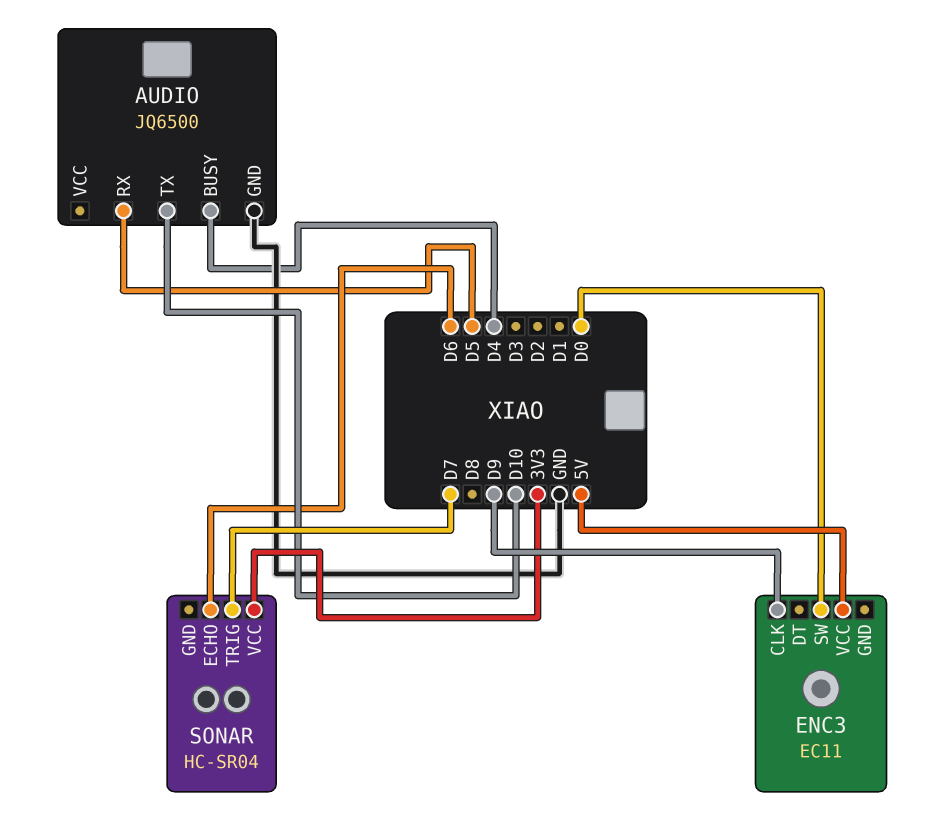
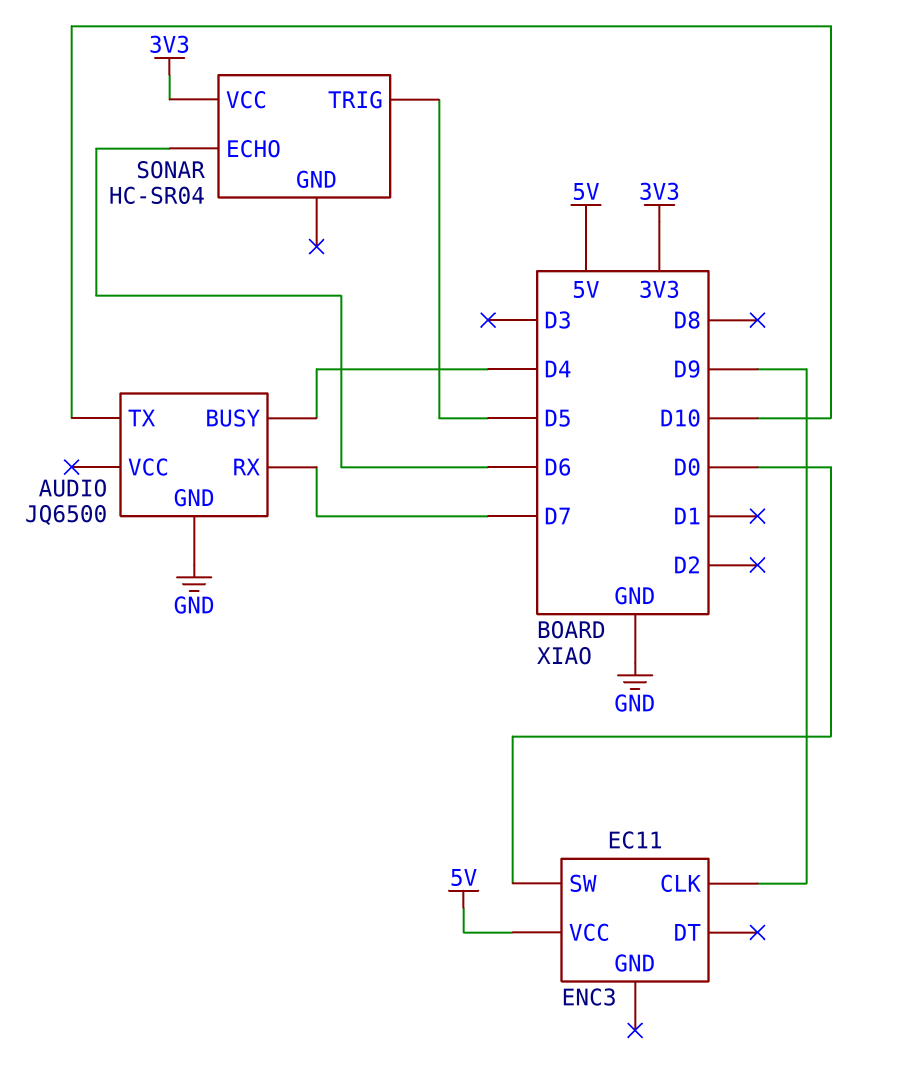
AUDIO pin RX: D5 -> D7
SONAR pin TRIG: D7 -> D5

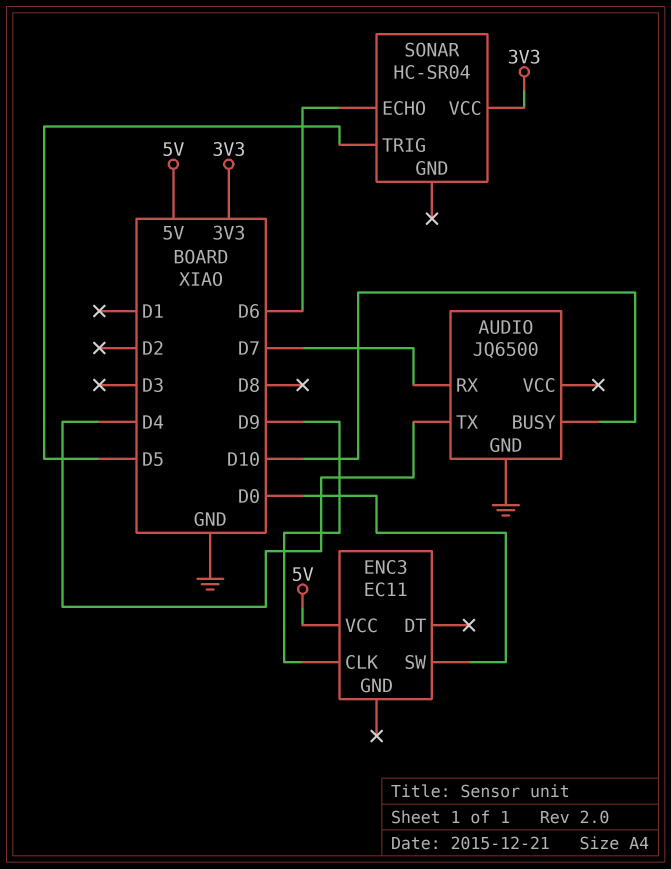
AUDIO pin BUSY: D4 -> D10
AUDIO pin TX: D10 -> D4

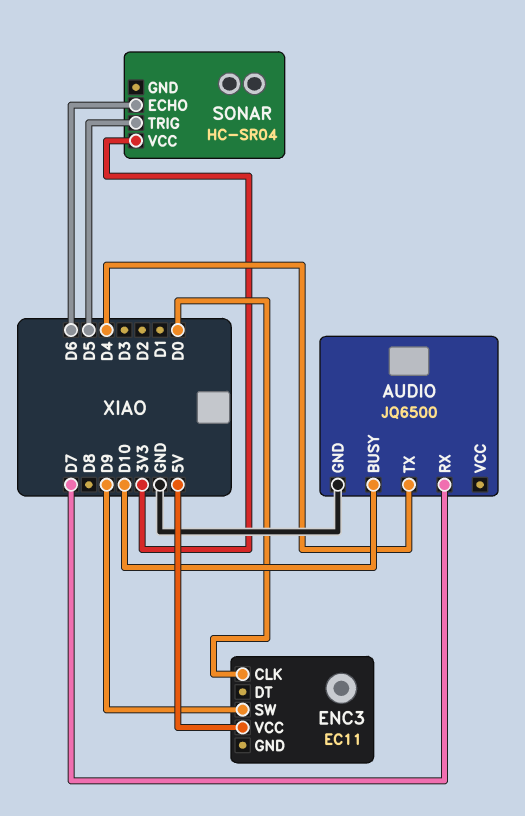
ENC3 pin CLK: D9 -> D0
ENC3 pin SW: D0 -> D9

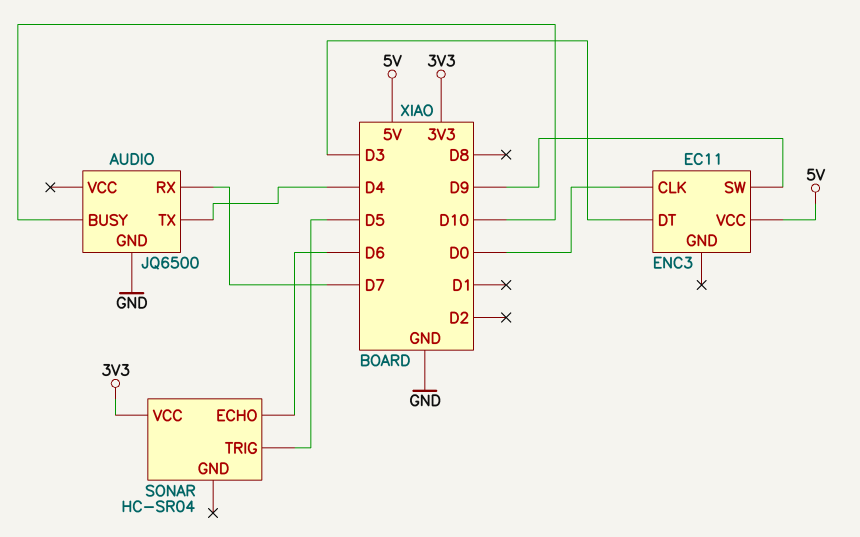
ENC3 pin DT: none -> D3

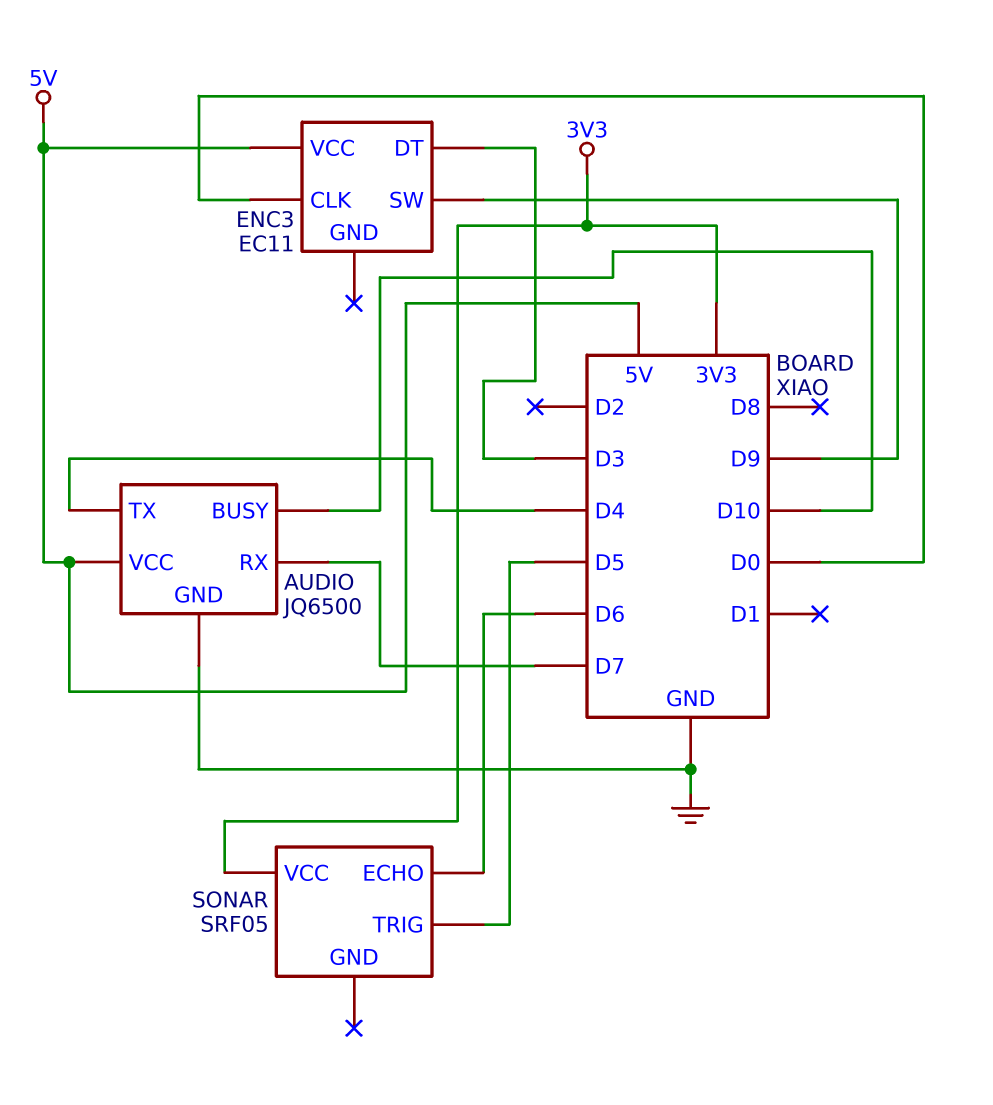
AUDIO pin VCC: none -> 5V
SONAR: HC-SR04 -> SRF05

